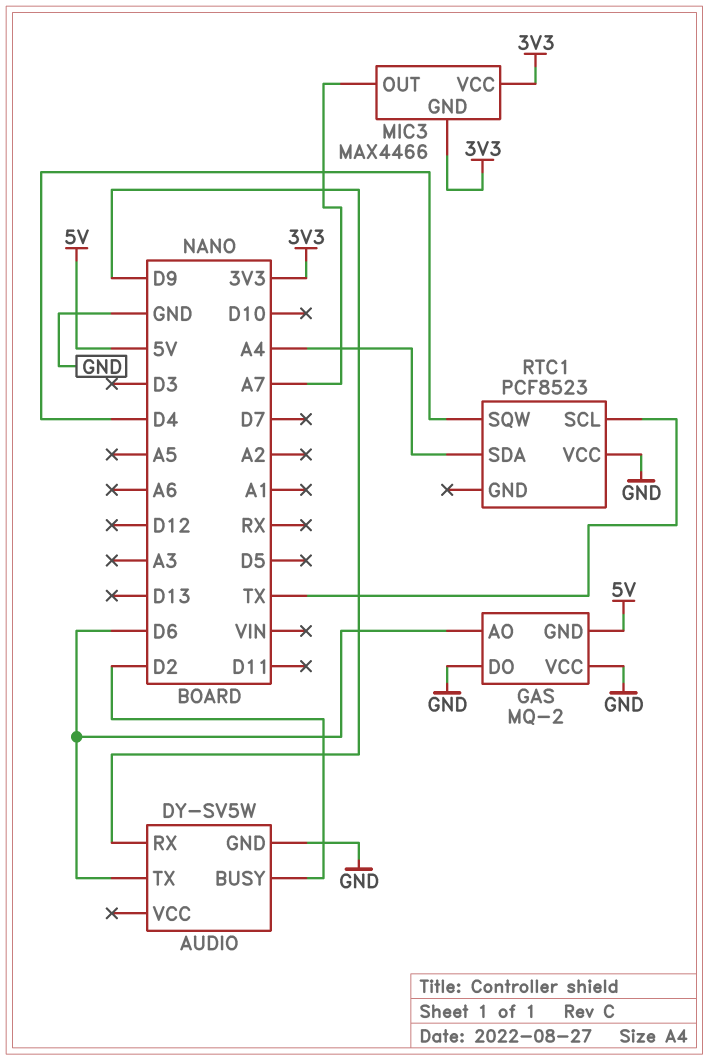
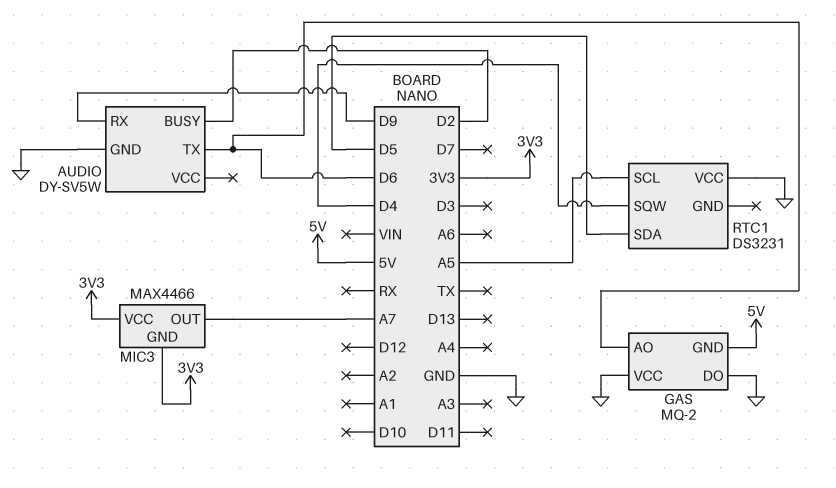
RTC1: PCF8523 -> DS3231
RTC1 pin SCL: TX -> A5
RTC1 pin SDA: A4 -> D5

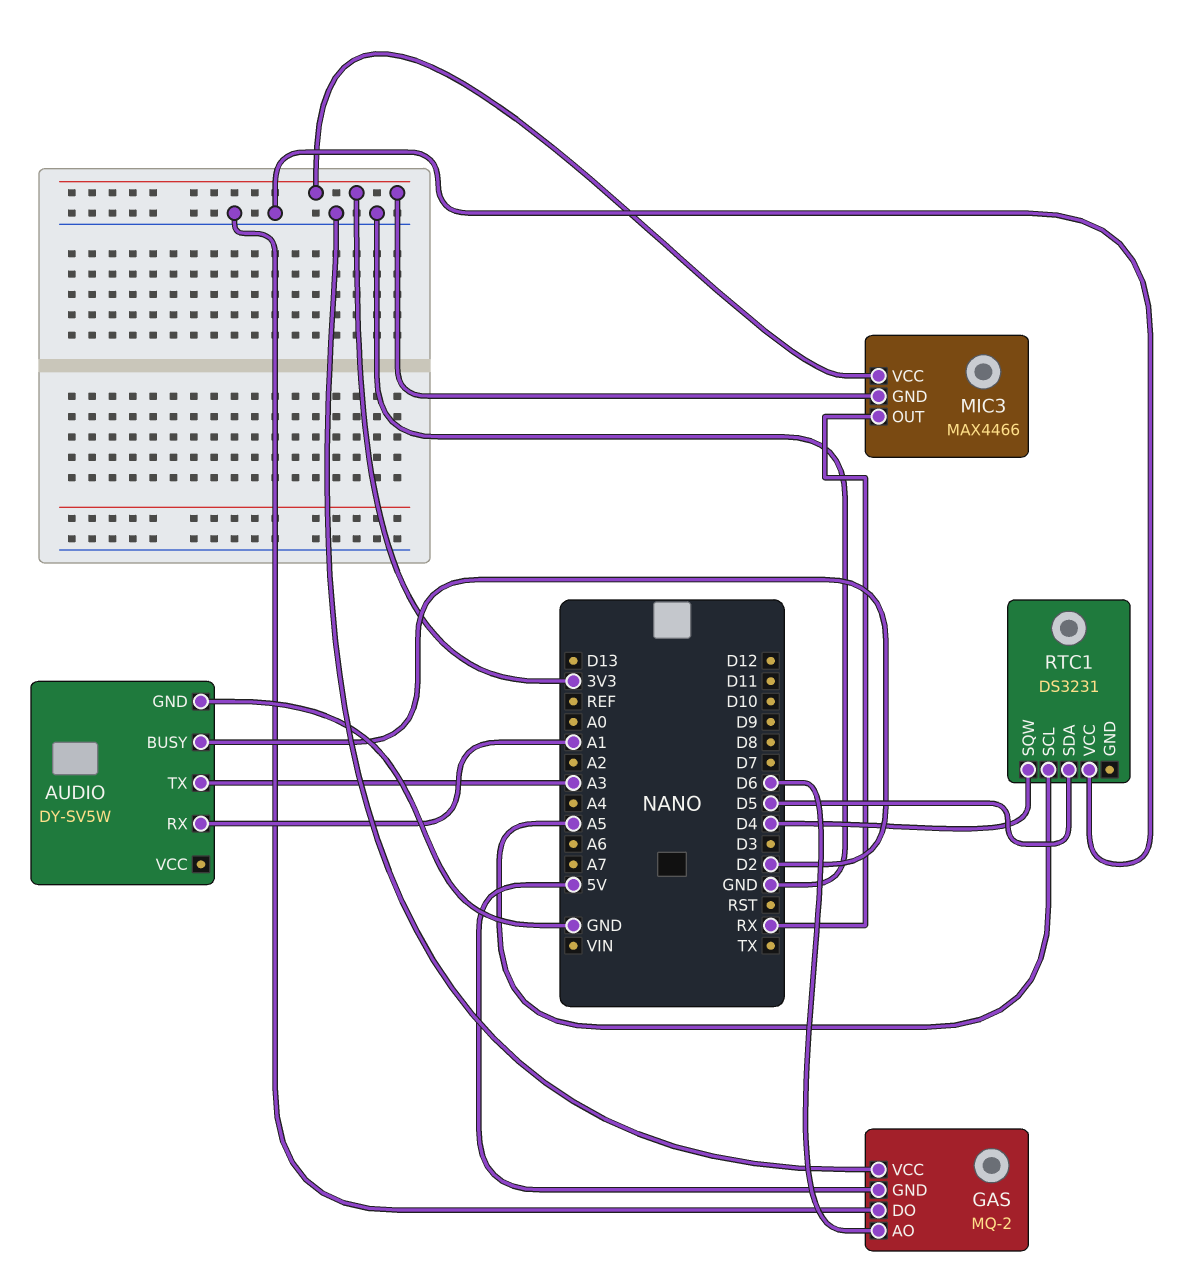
AUDIO pin RX: D9 -> A1
AUDIO pin TX: D6 -> A3
MIC3 pin OUT: A7 -> RX

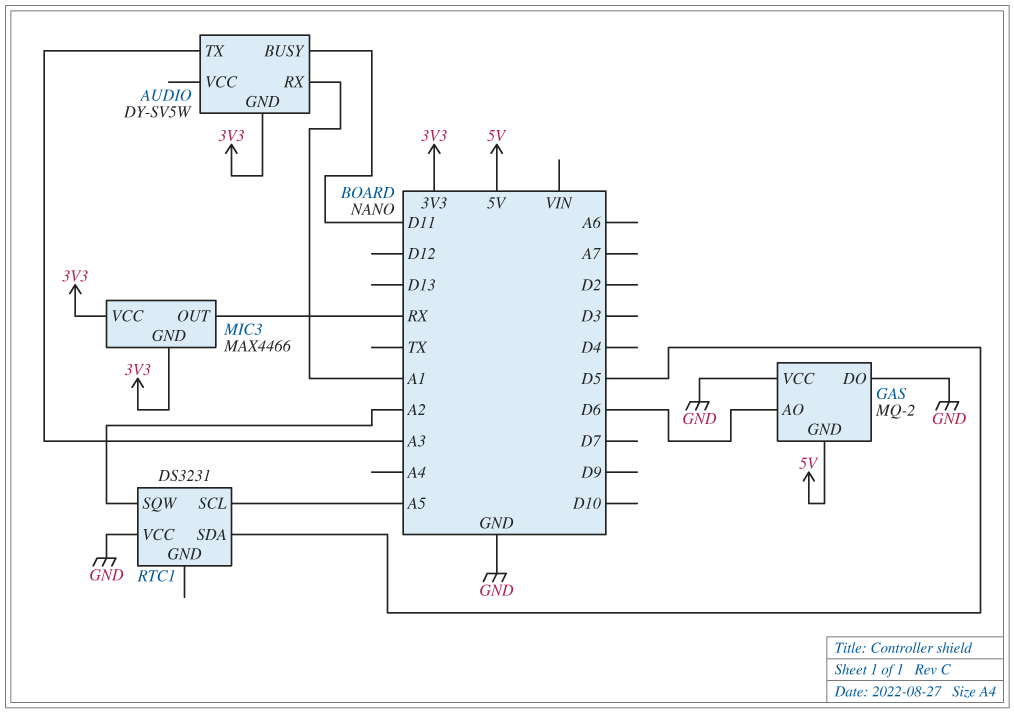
AUDIO pin BUSY: D2 -> D11
AUDIO pin GND: GND -> 3V3
RTC1 pin SQW: D4 -> A2

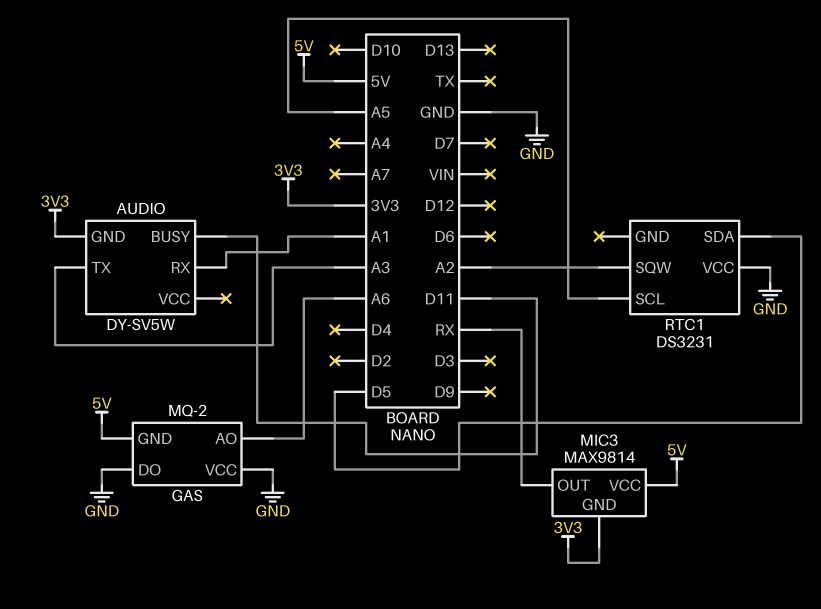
GAS pin AO: D6 -> A6
MIC3: MAX4466 -> MAX9814
MIC3 pin VCC: 3V3 -> 5V

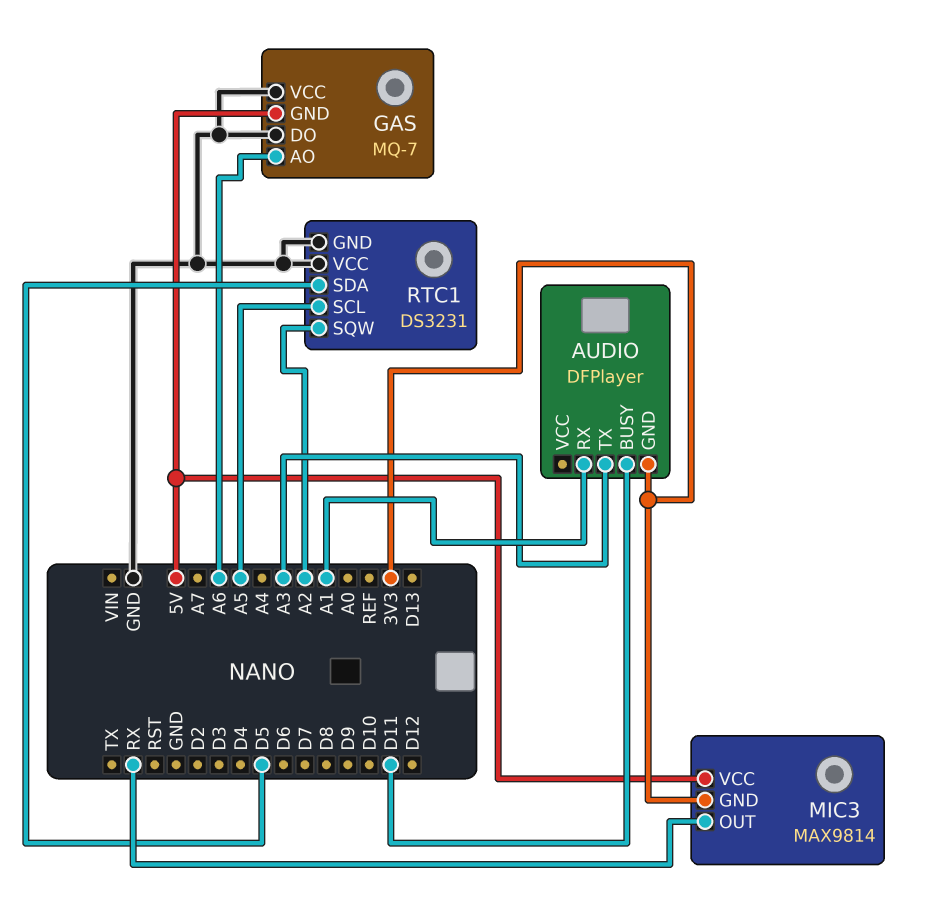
AUDIO: DY-SV5W -> DFPlayer
GAS: MQ-2 -> MQ-7
RTC1 pin GND: none -> GND

